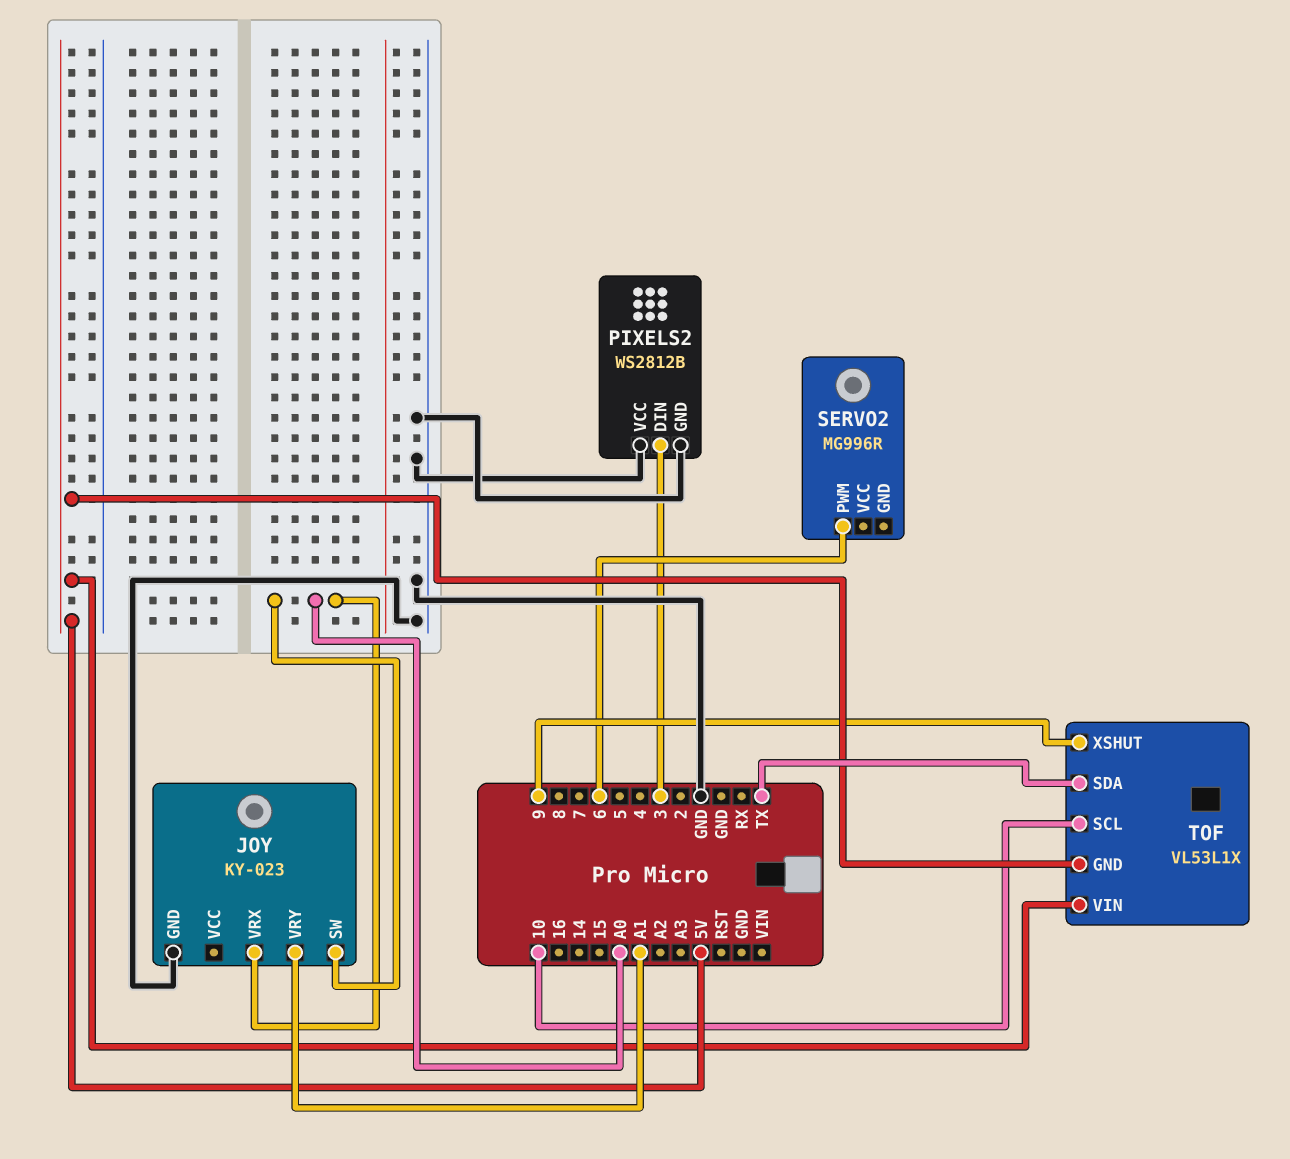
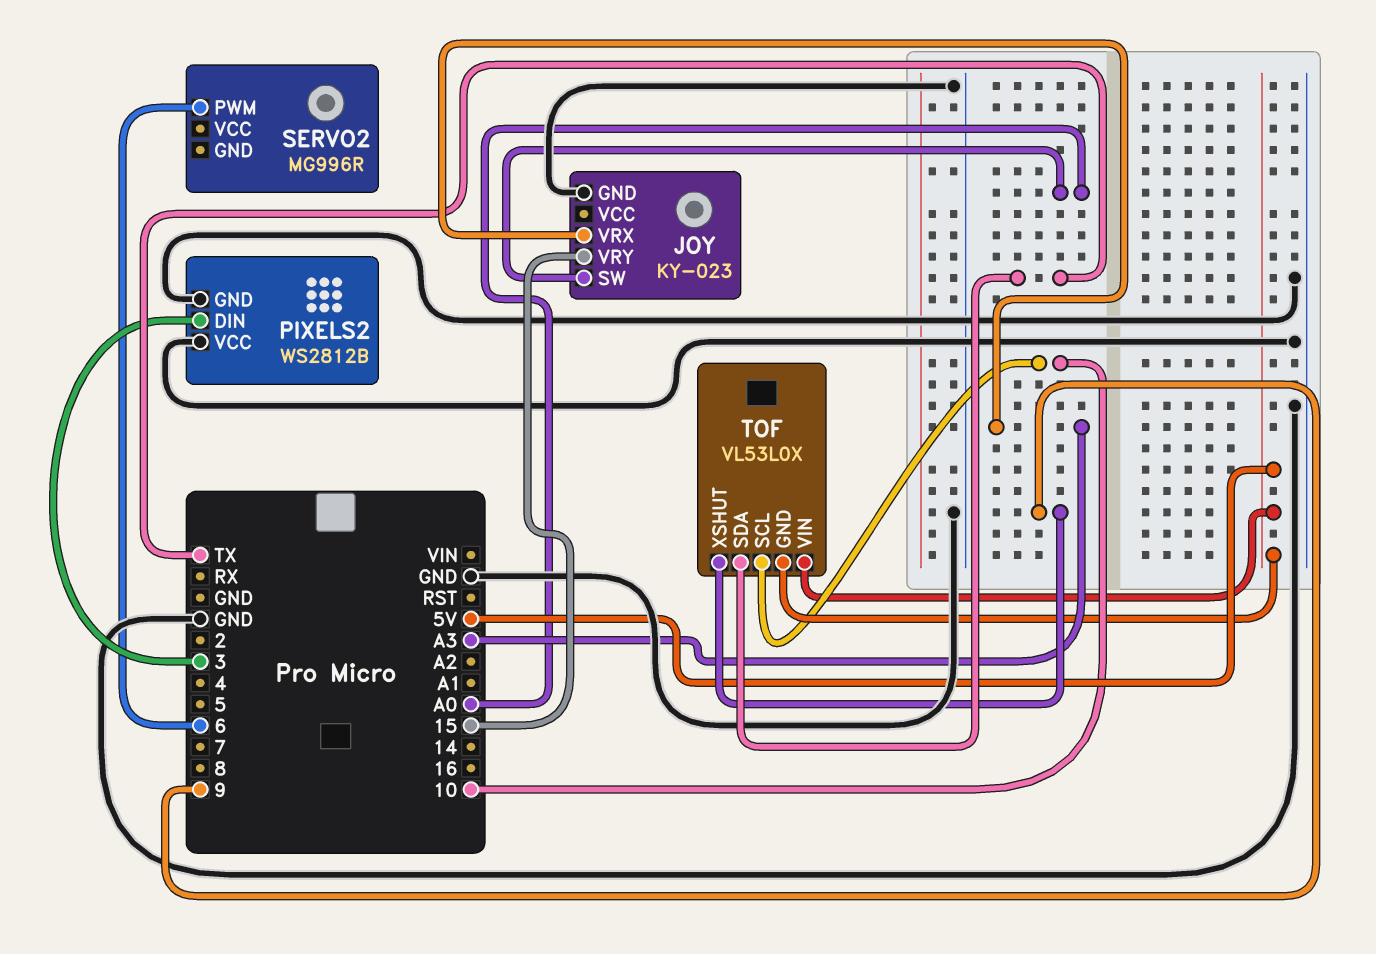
JOY pin VRX: A0 -> A3
JOY pin VRY: A1 -> 15
TOF: VL53L1X -> VL53L0X

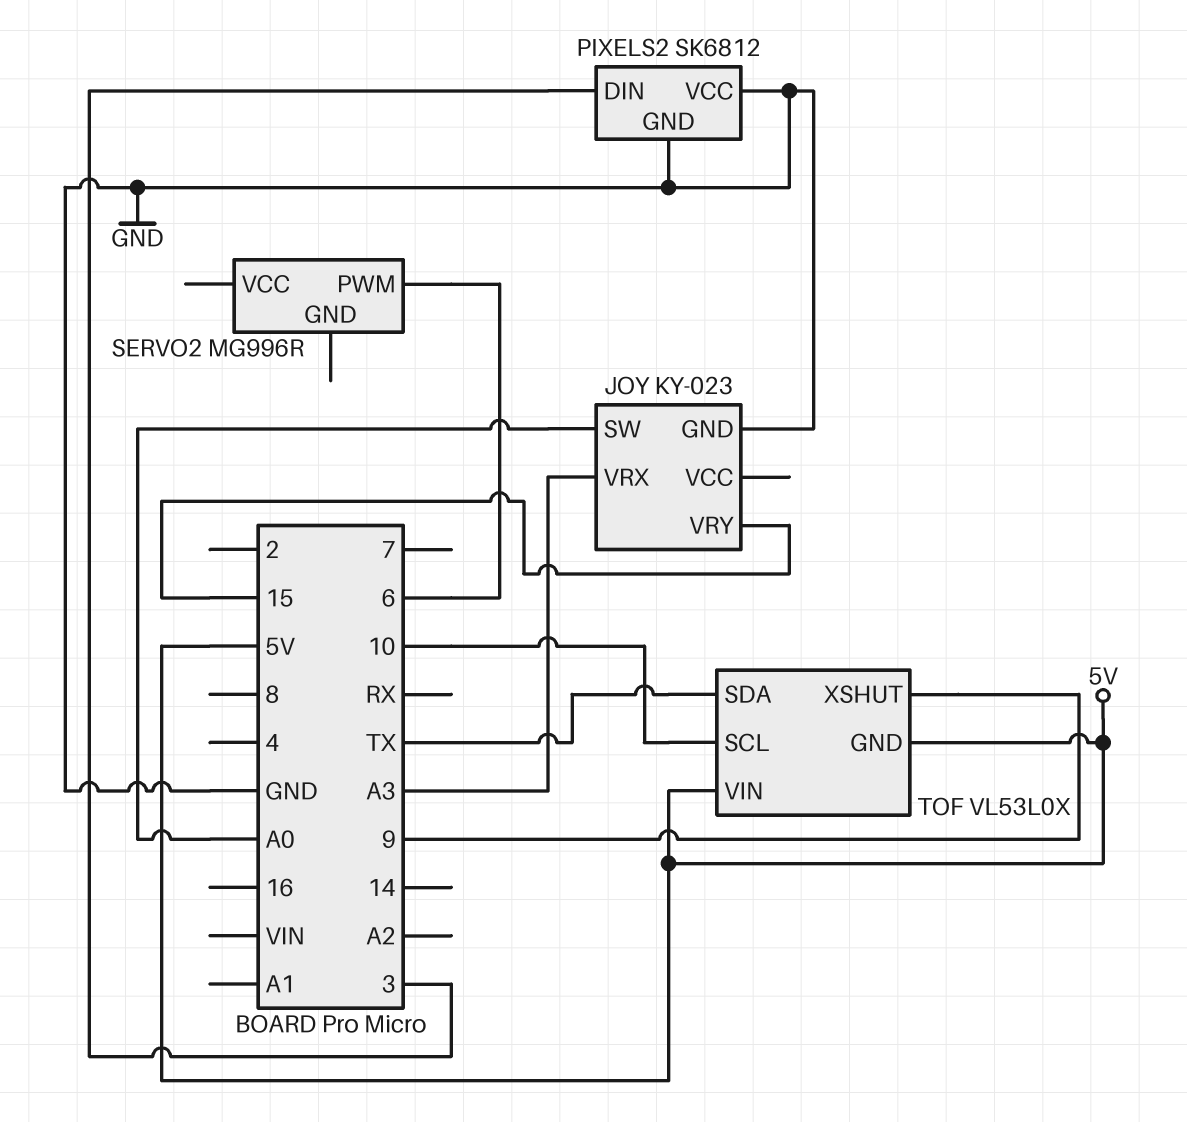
PIXELS2: WS2812B -> SK6812

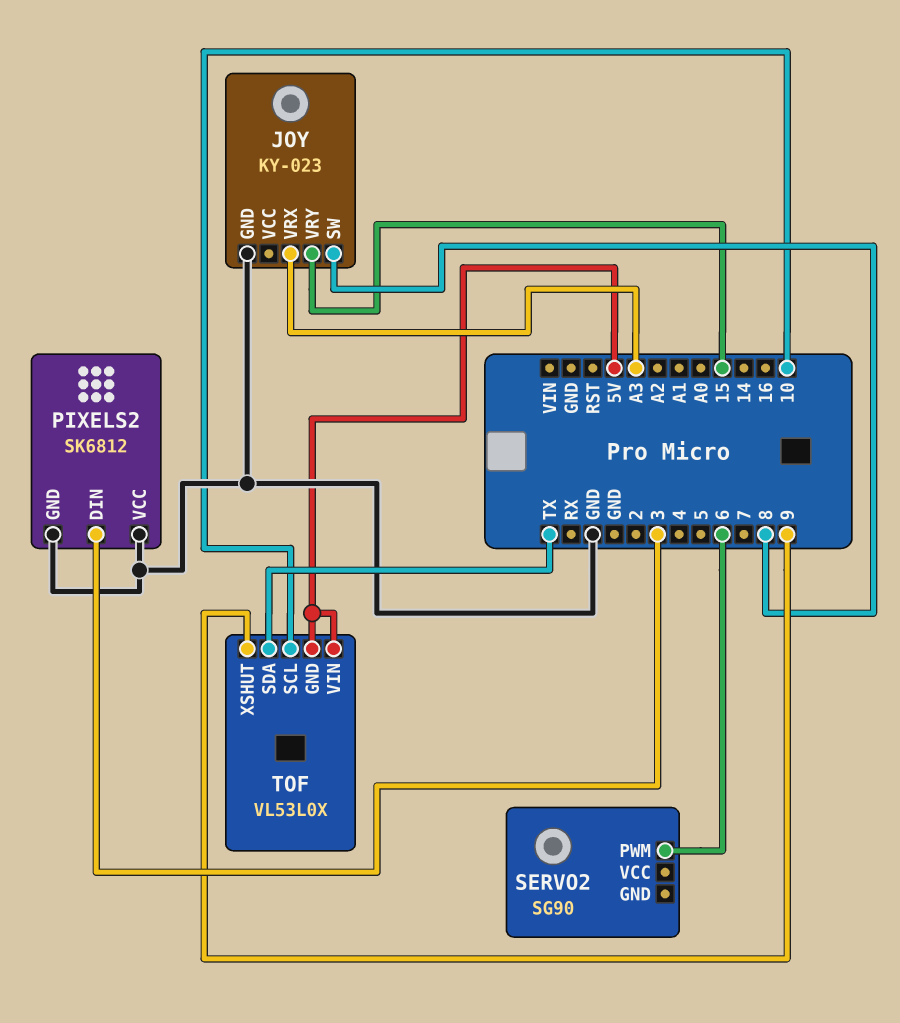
JOY pin SW: A0 -> 8
SERVO2: MG996R -> SG90

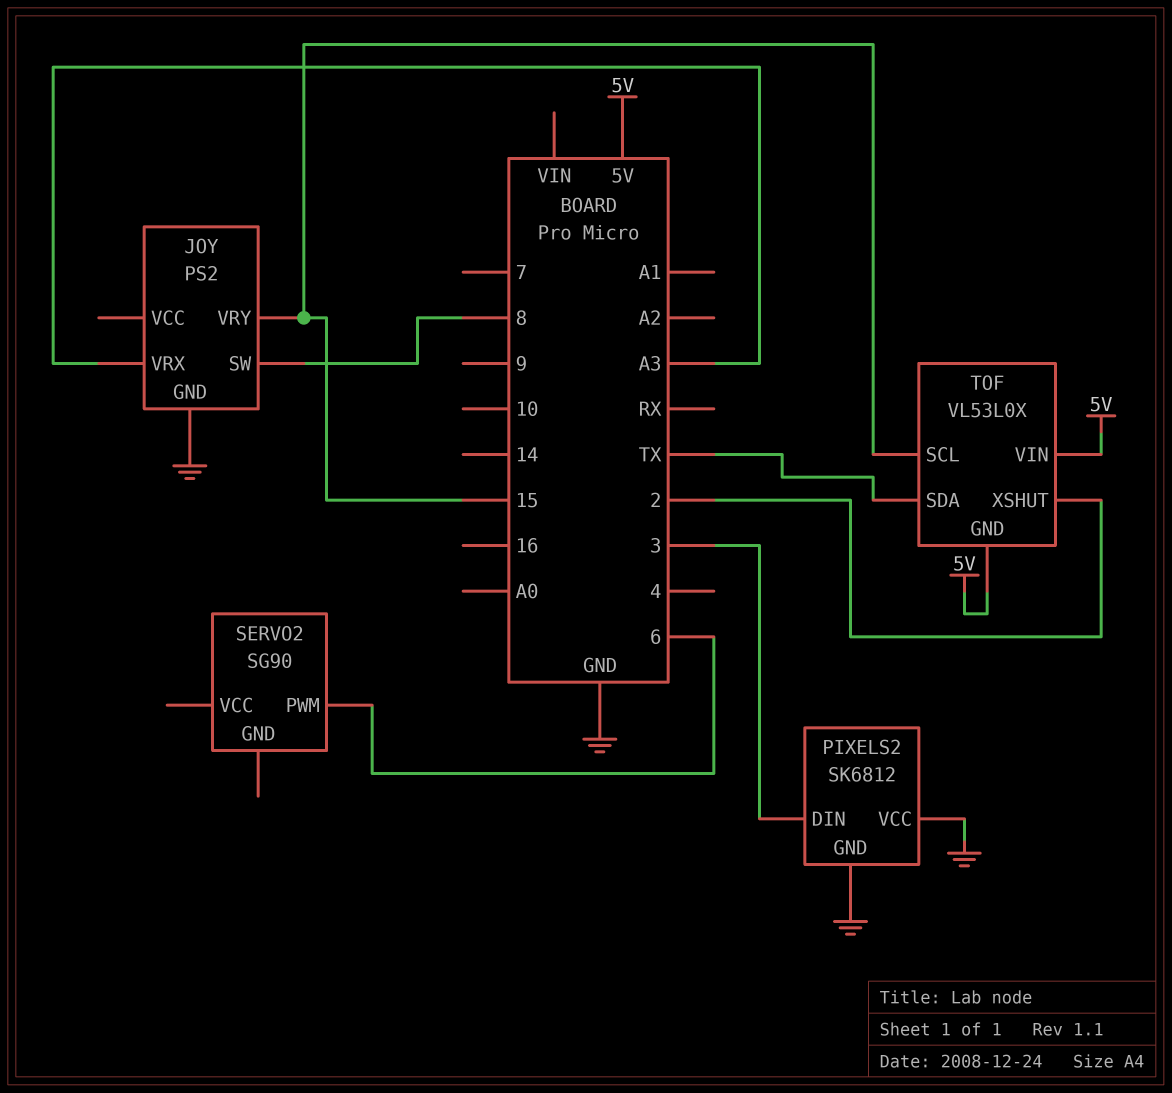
JOY: KY-023 -> PS2
TOF pin SCL: 10 -> 15
TOF pin XSHUT: 9 -> 2

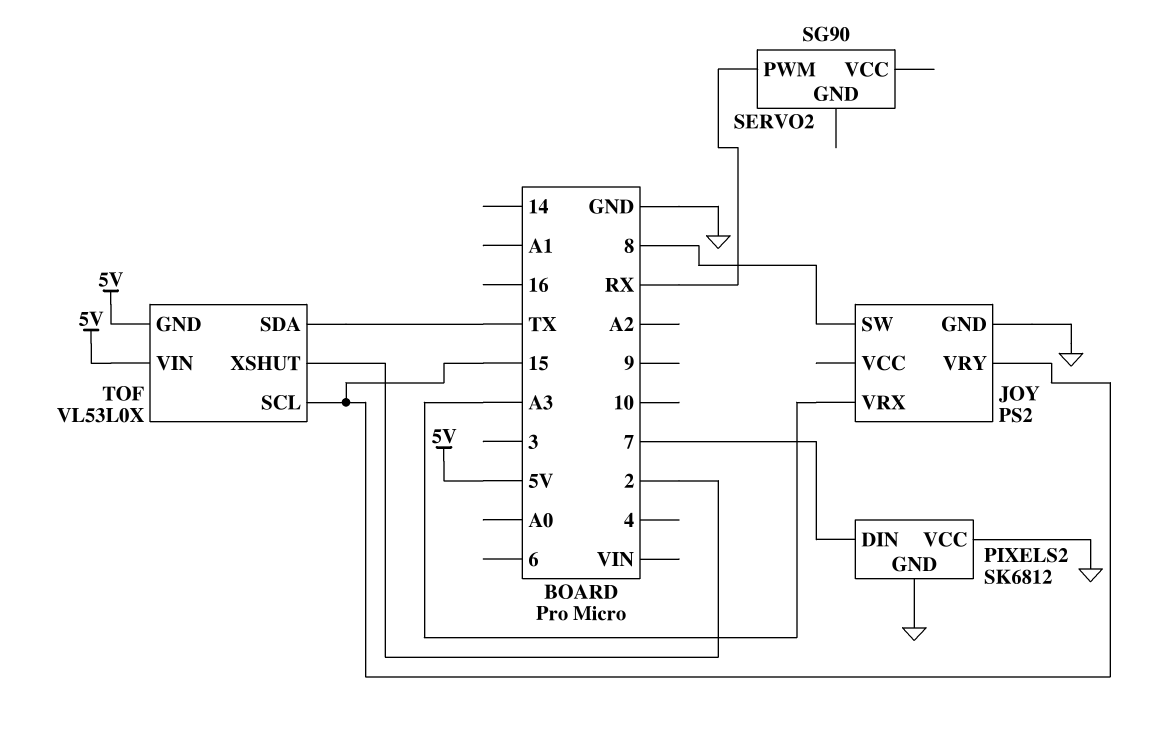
PIXELS2 pin DIN: 3 -> 7
SERVO2 pin PWM: 6 -> RX

